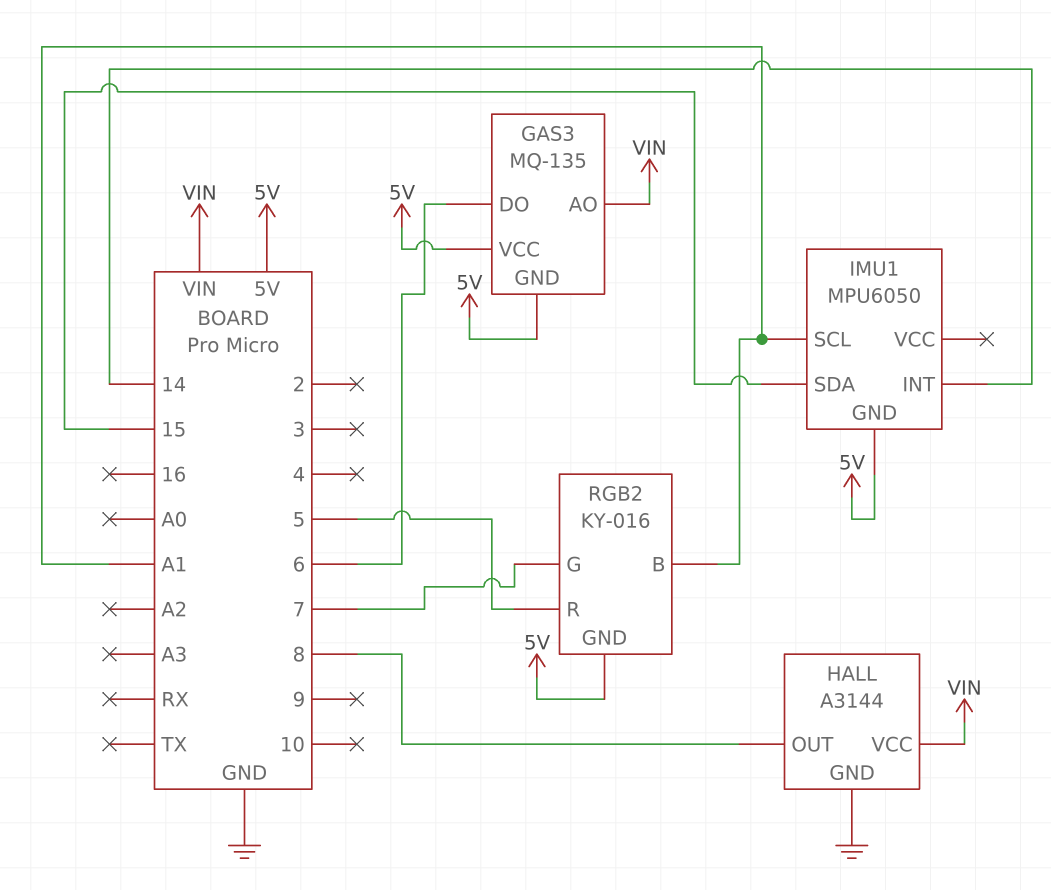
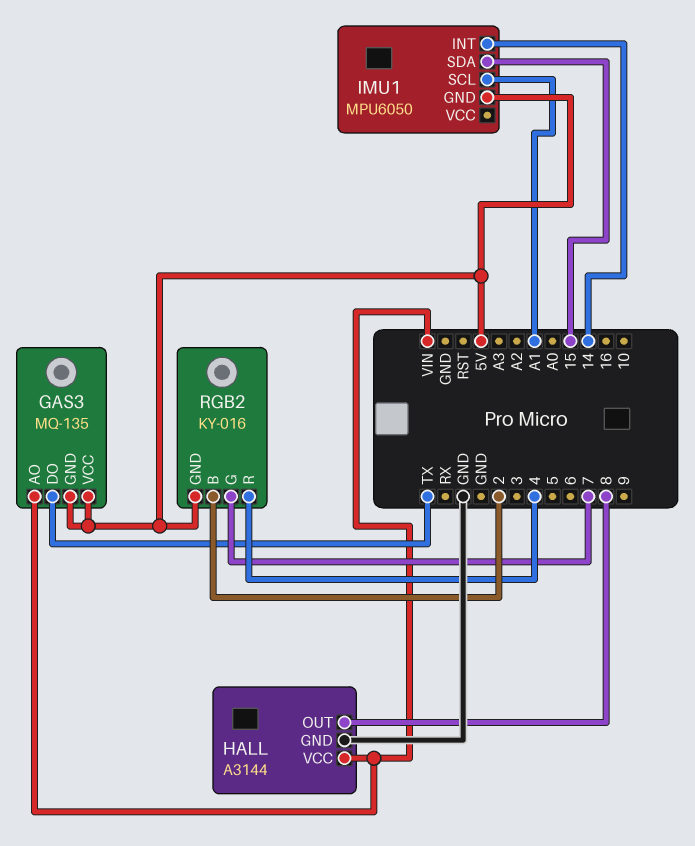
GAS3 pin DO: 6 -> TX
RGB2 pin B: A1 -> 2
RGB2 pin R: 5 -> 4

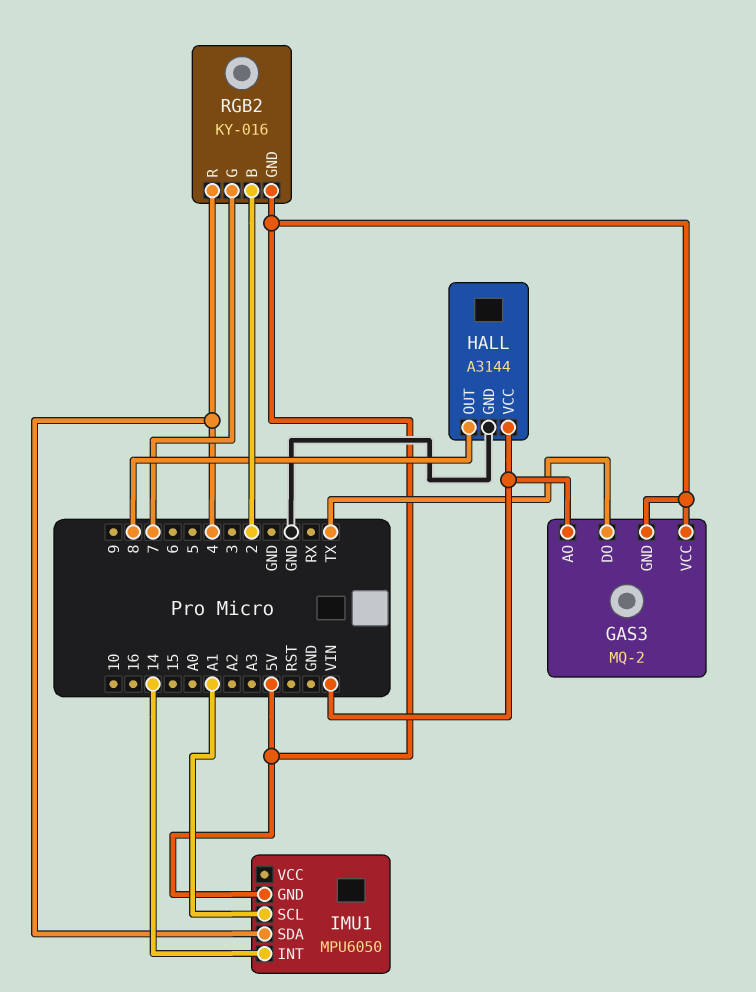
GAS3: MQ-135 -> MQ-2
IMU1 pin SDA: 15 -> 4

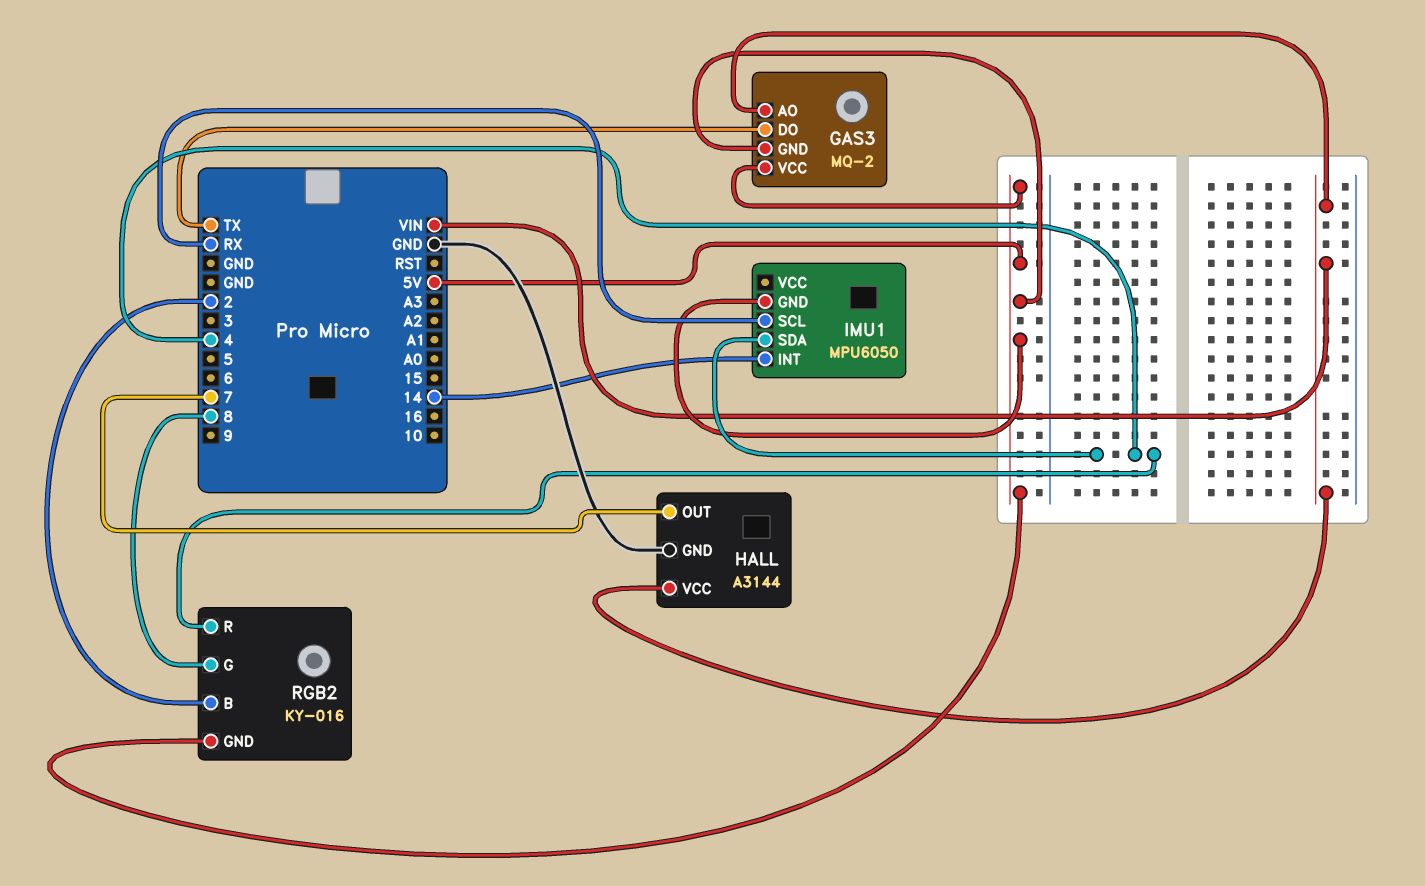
HALL pin OUT: 8 -> 7
IMU1 pin SCL: A1 -> RX
RGB2 pin G: 7 -> 8

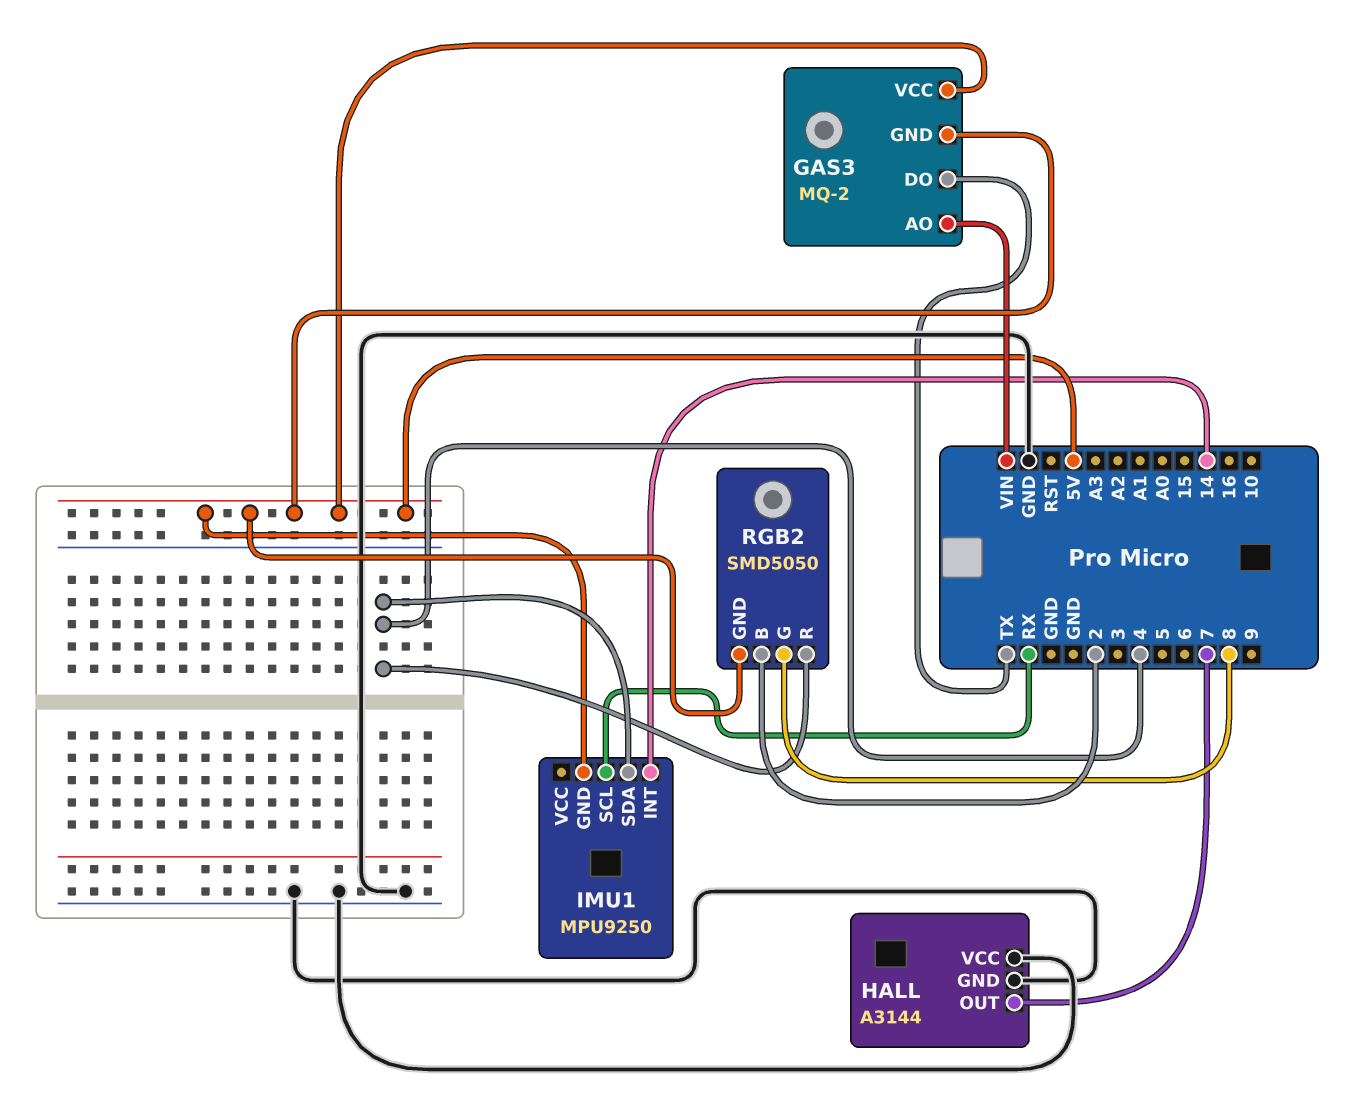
HALL pin VCC: VIN -> GND
IMU1: MPU6050 -> MPU9250
RGB2: KY-016 -> SMD5050

